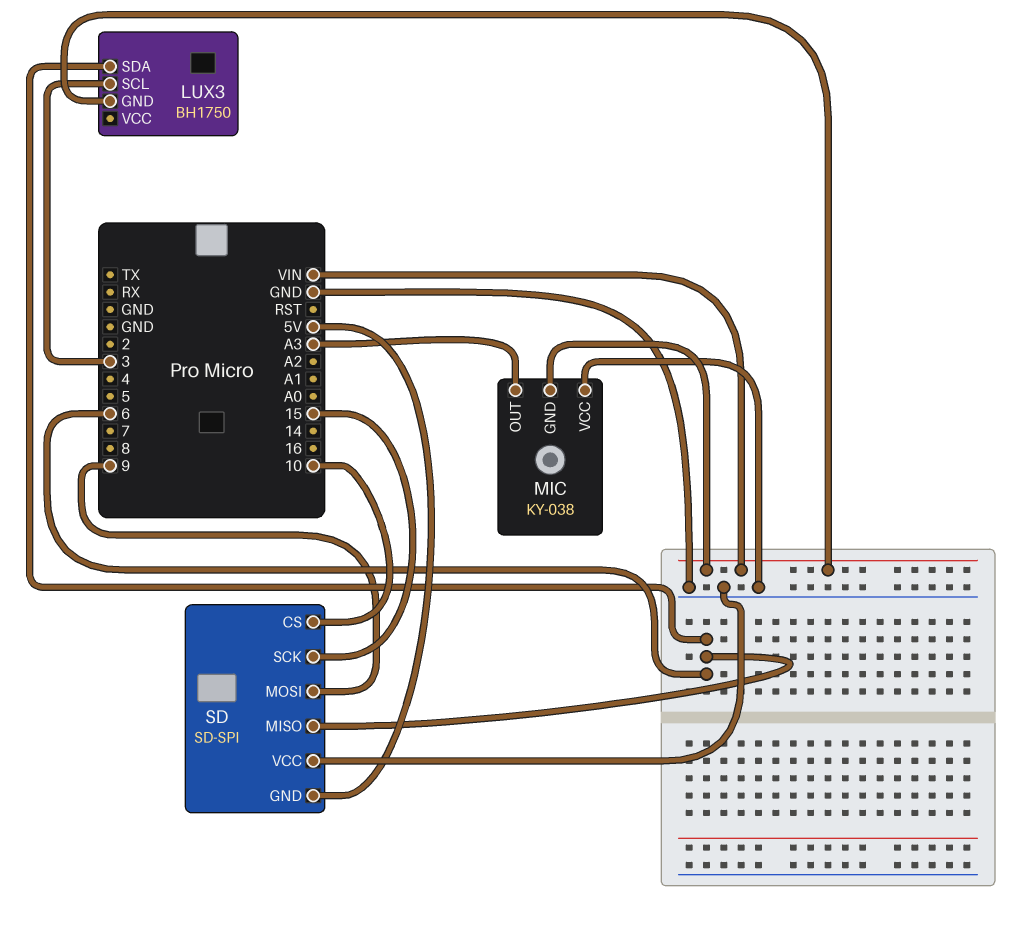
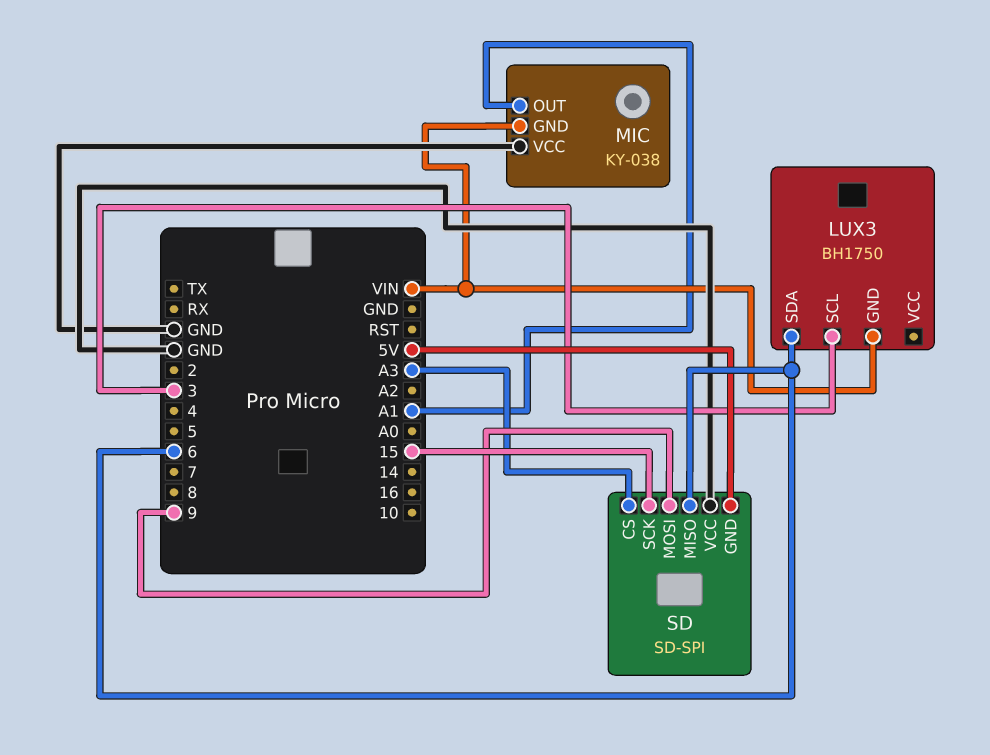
MIC pin OUT: A3 -> A1
SD pin CS: 10 -> A3

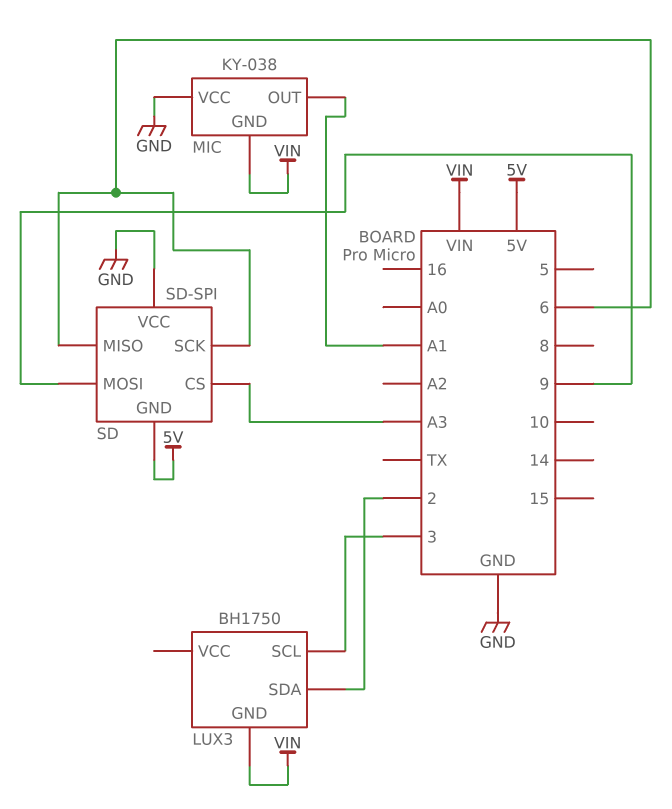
LUX3 pin SDA: 6 -> 2
SD pin SCK: 15 -> 6

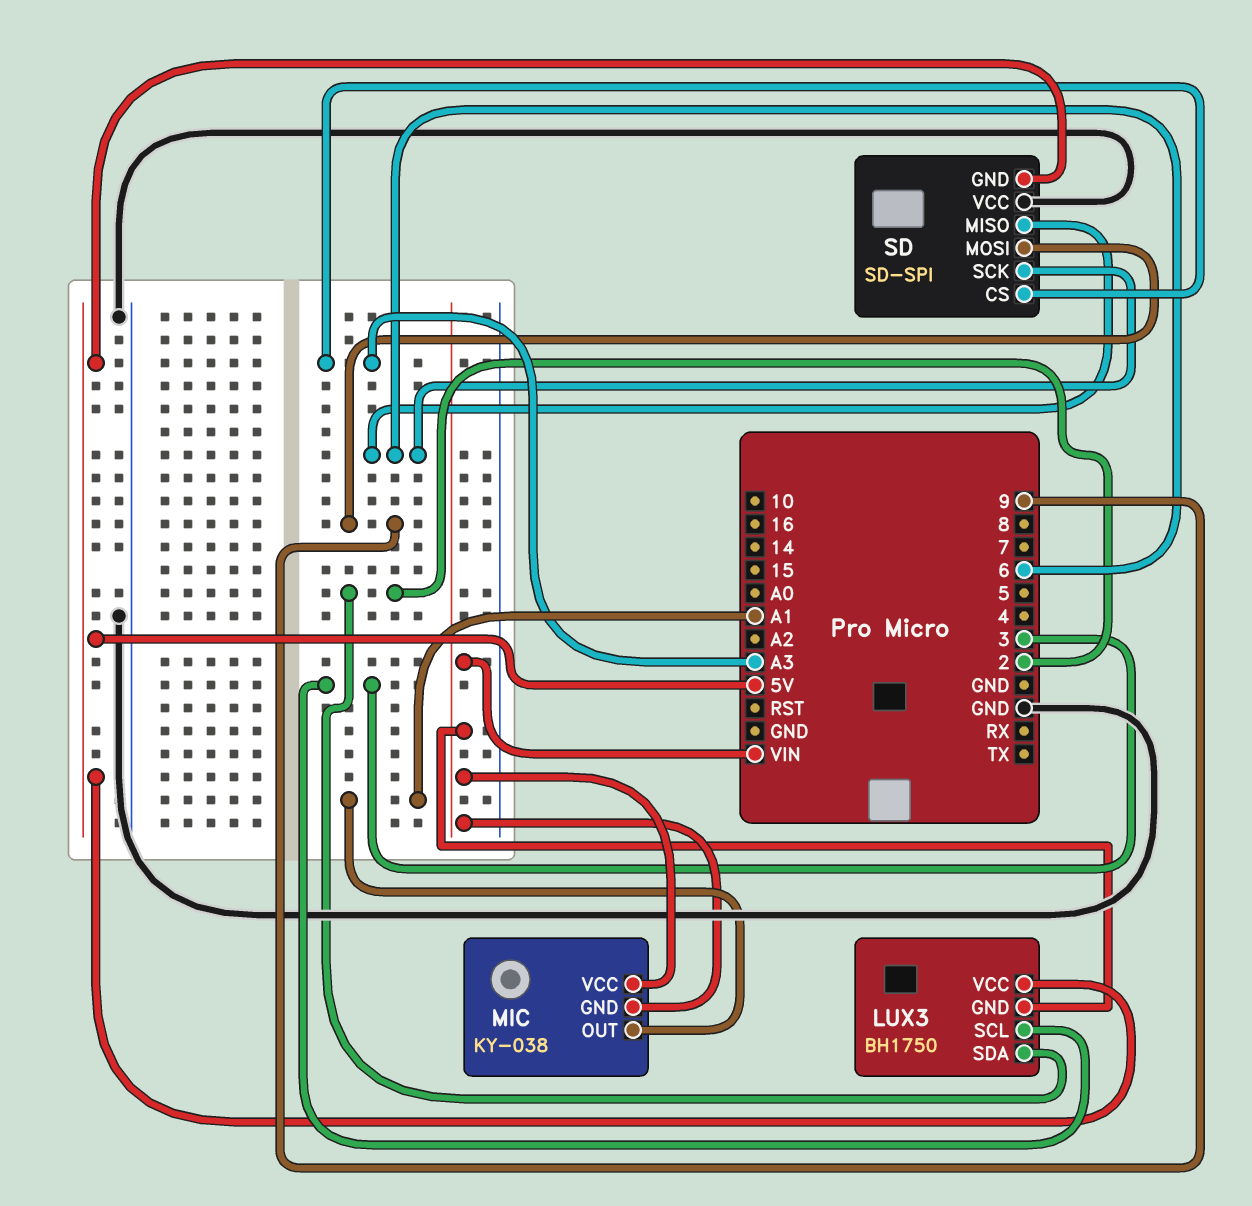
LUX3 pin VCC: none -> 5V
MIC pin VCC: GND -> VIN

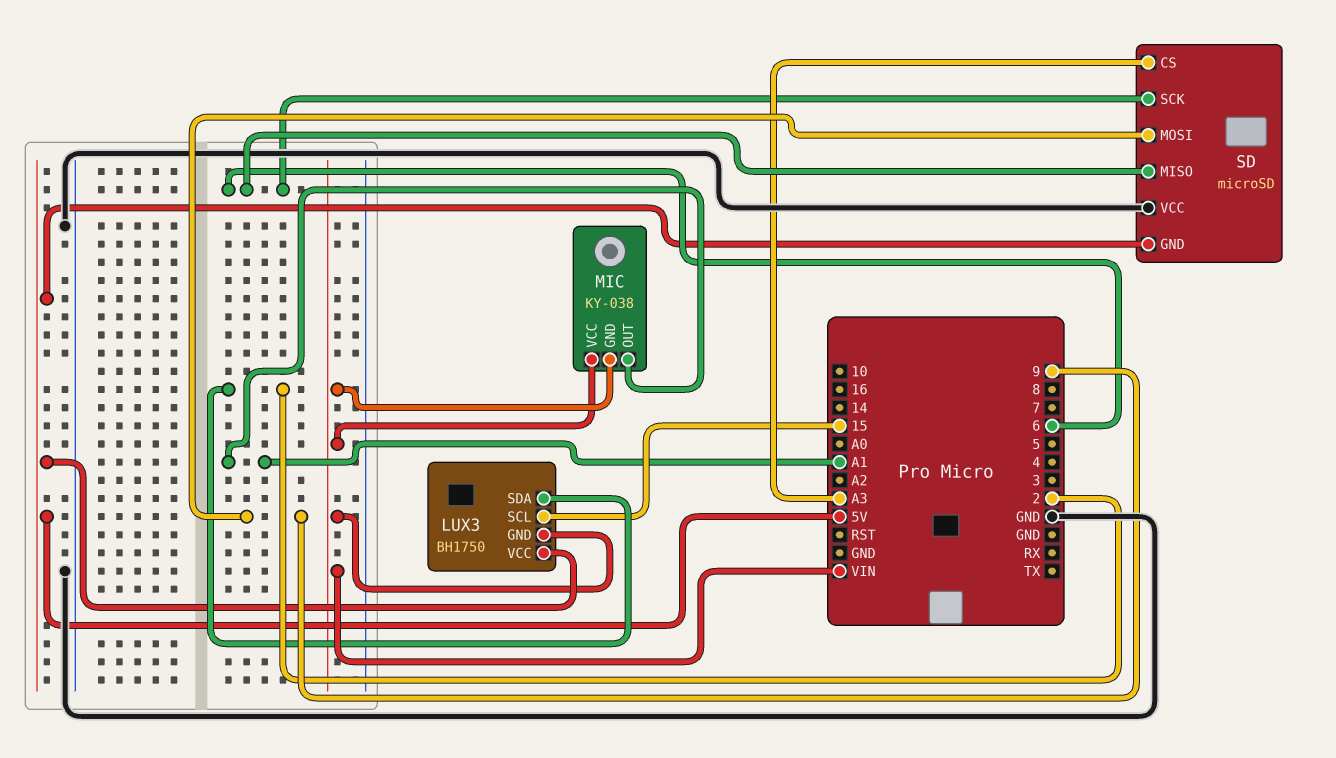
LUX3 pin SCL: 3 -> 15
SD: SD-SPI -> microSD

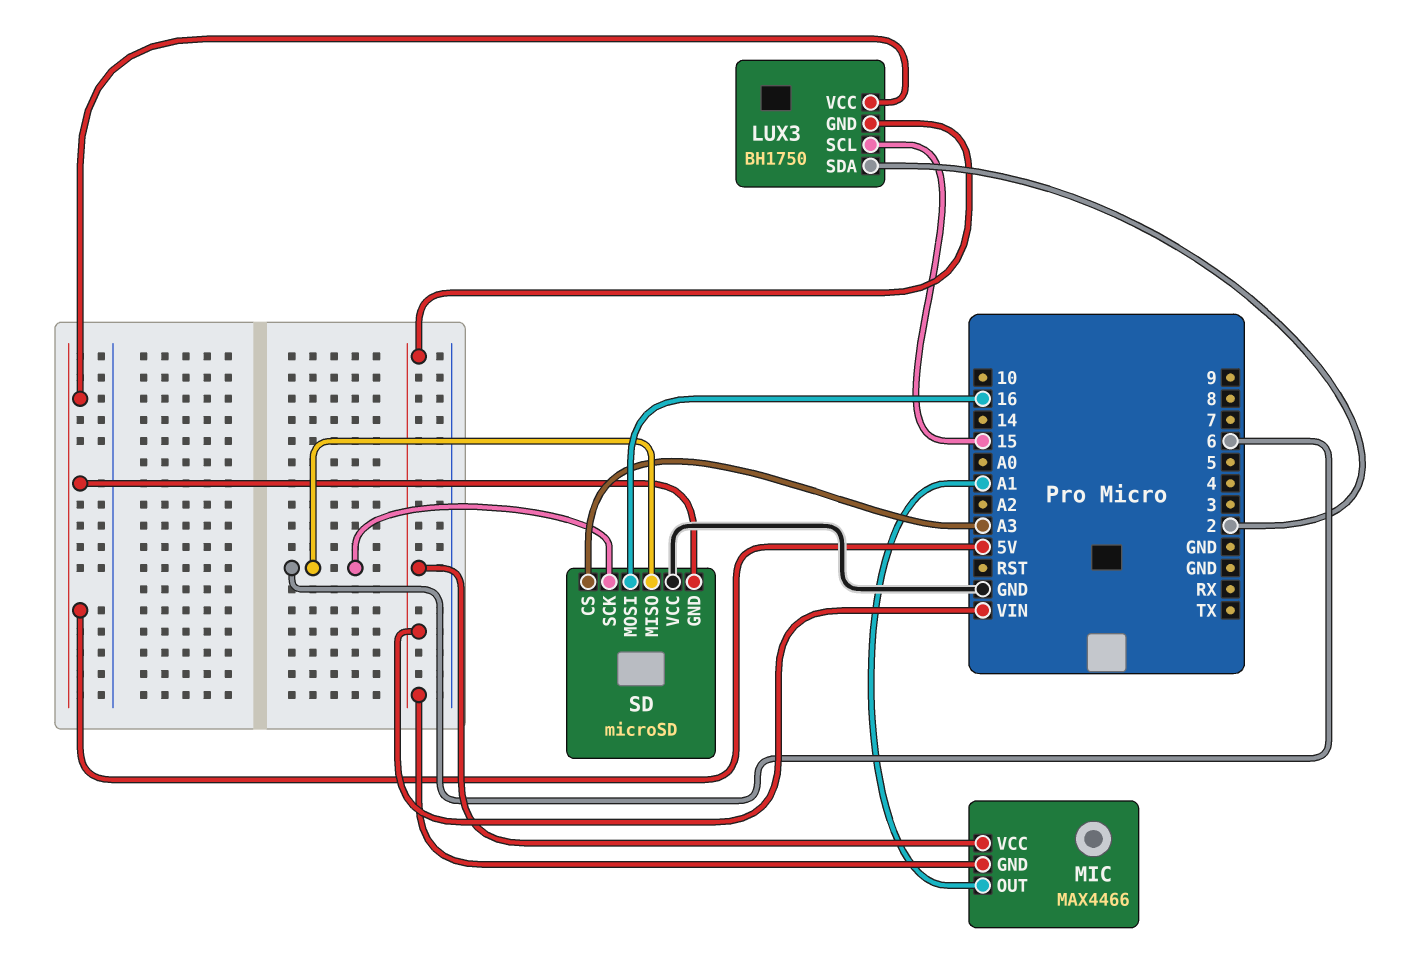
MIC: KY-038 -> MAX4466
SD pin MOSI: 9 -> 16

